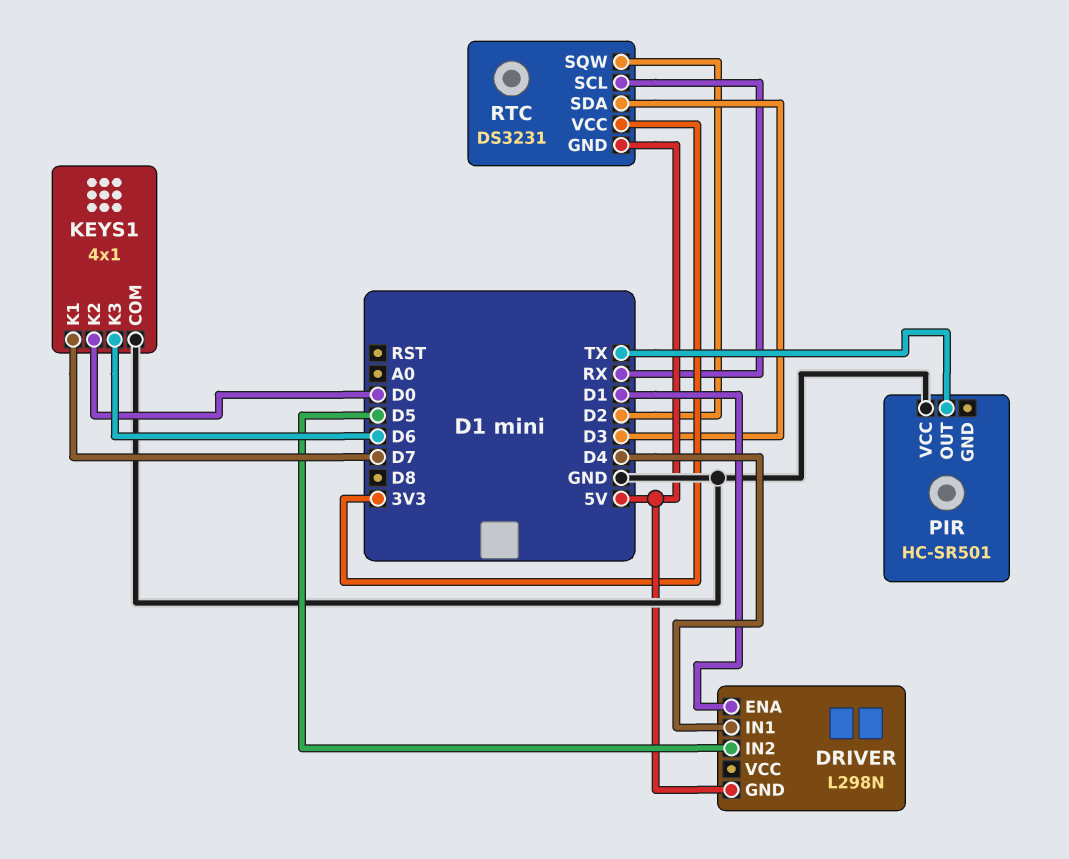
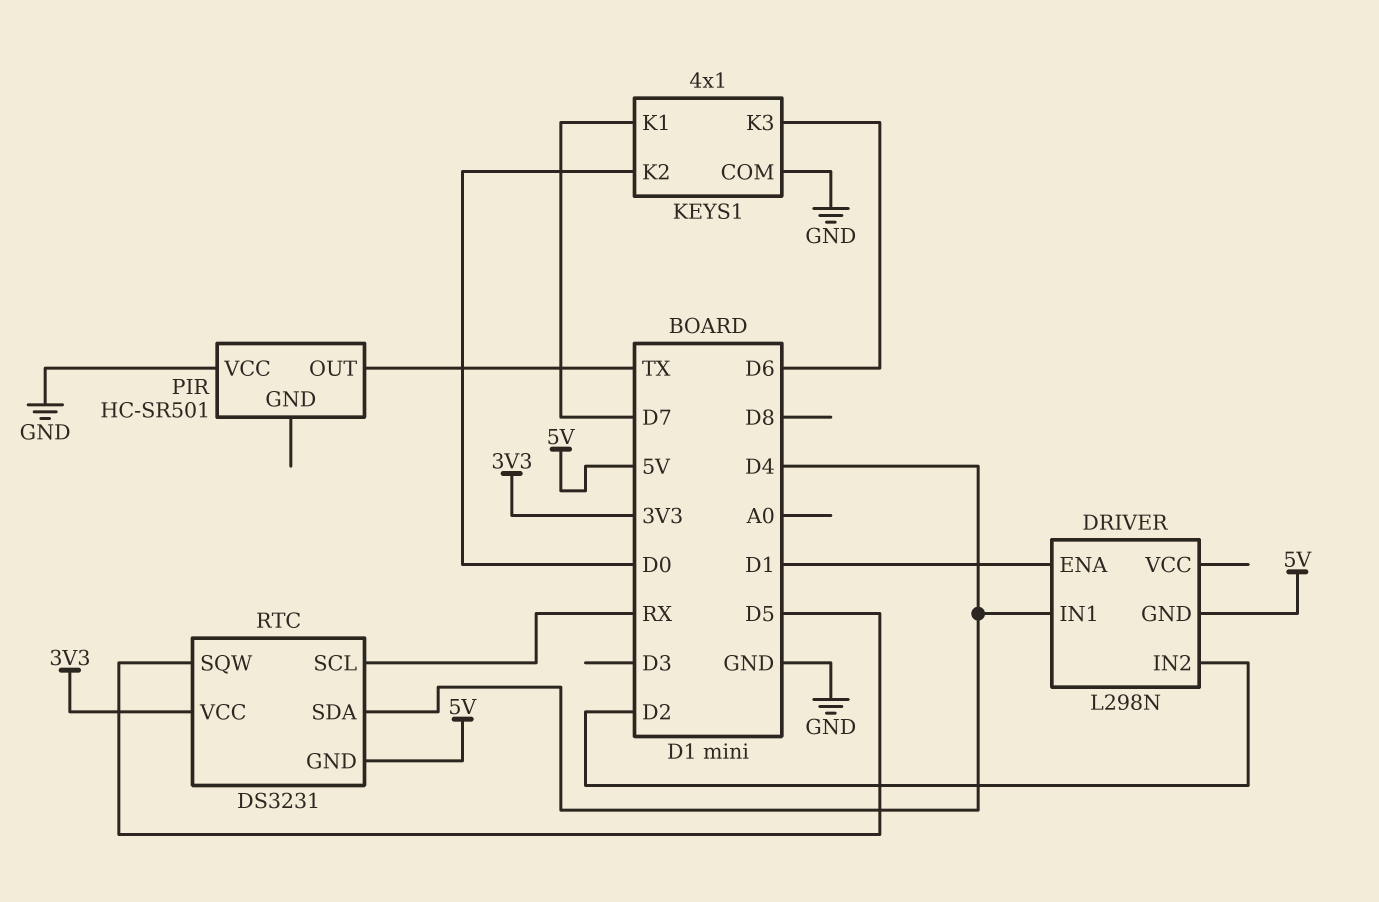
DRIVER pin IN2: D5 -> D2
RTC pin SDA: D3 -> D4
RTC pin SQW: D2 -> D5

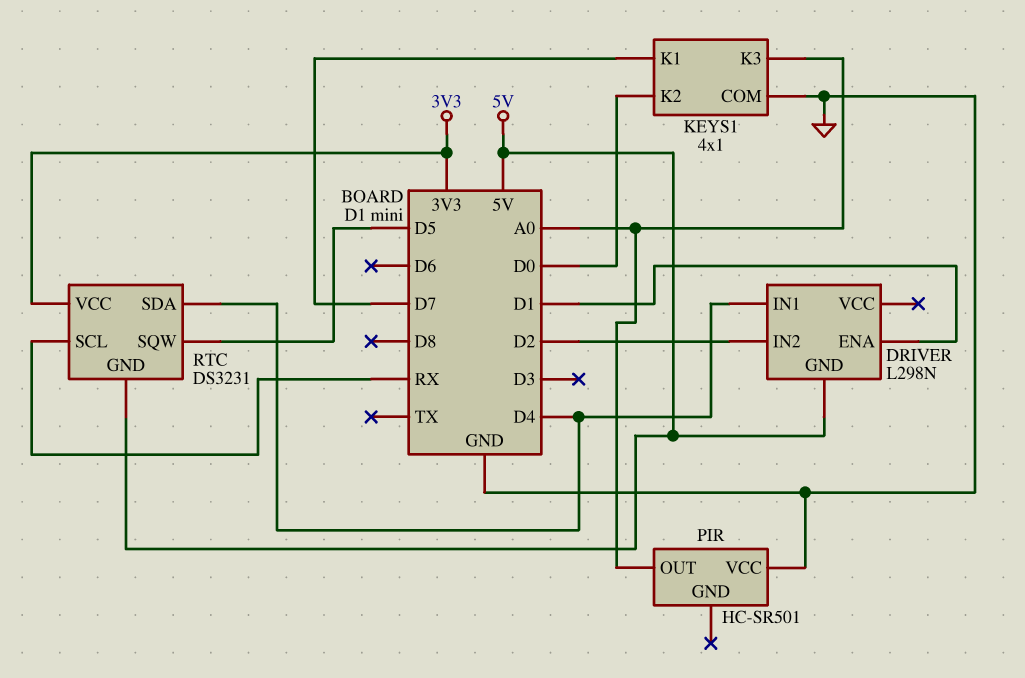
KEYS1 pin K3: D6 -> A0
PIR pin OUT: TX -> A0

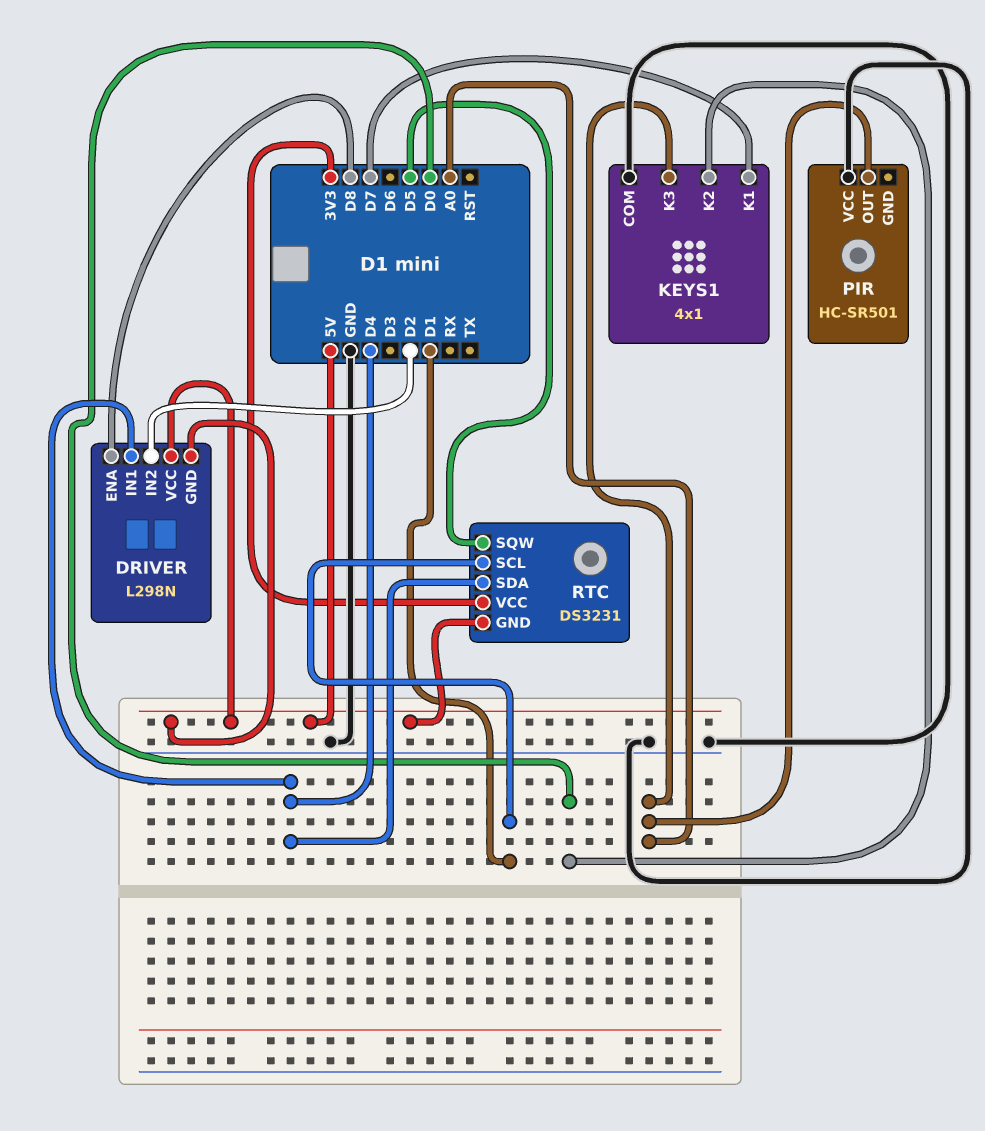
DRIVER pin ENA: D1 -> D8
DRIVER pin VCC: none -> 5V
RTC pin SCL: RX -> D1

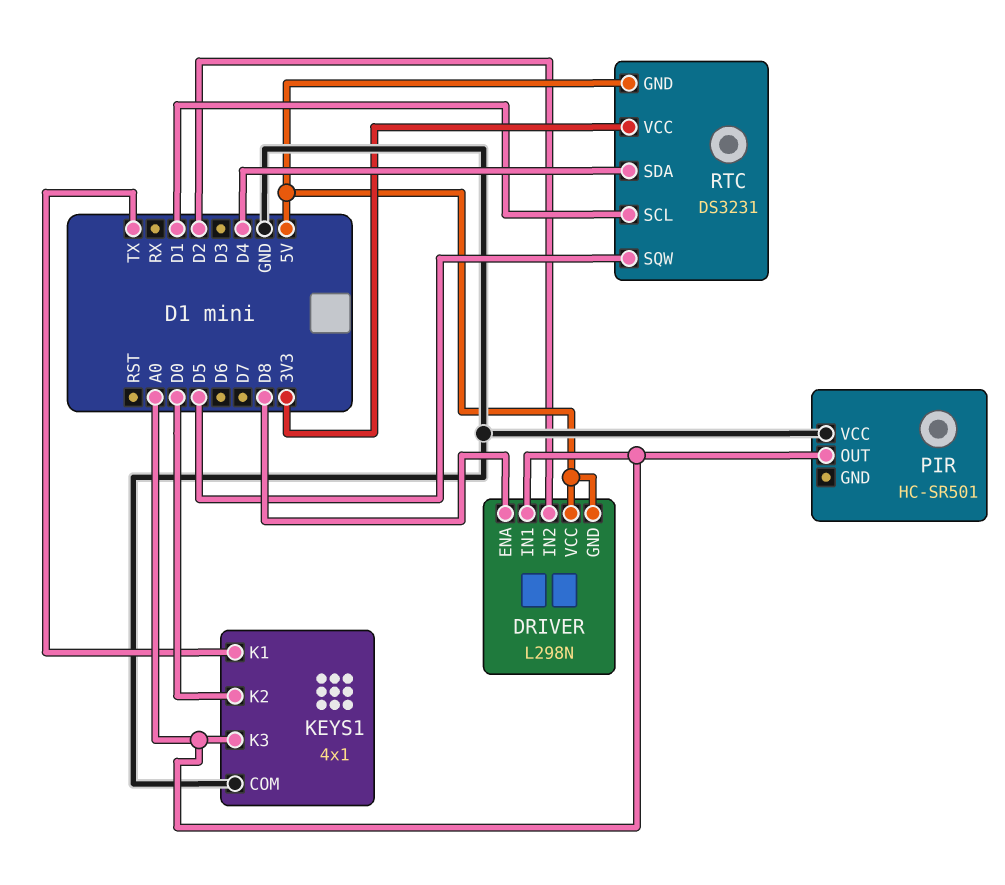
DRIVER pin IN1: D4 -> A0
KEYS1 pin K1: D7 -> TX

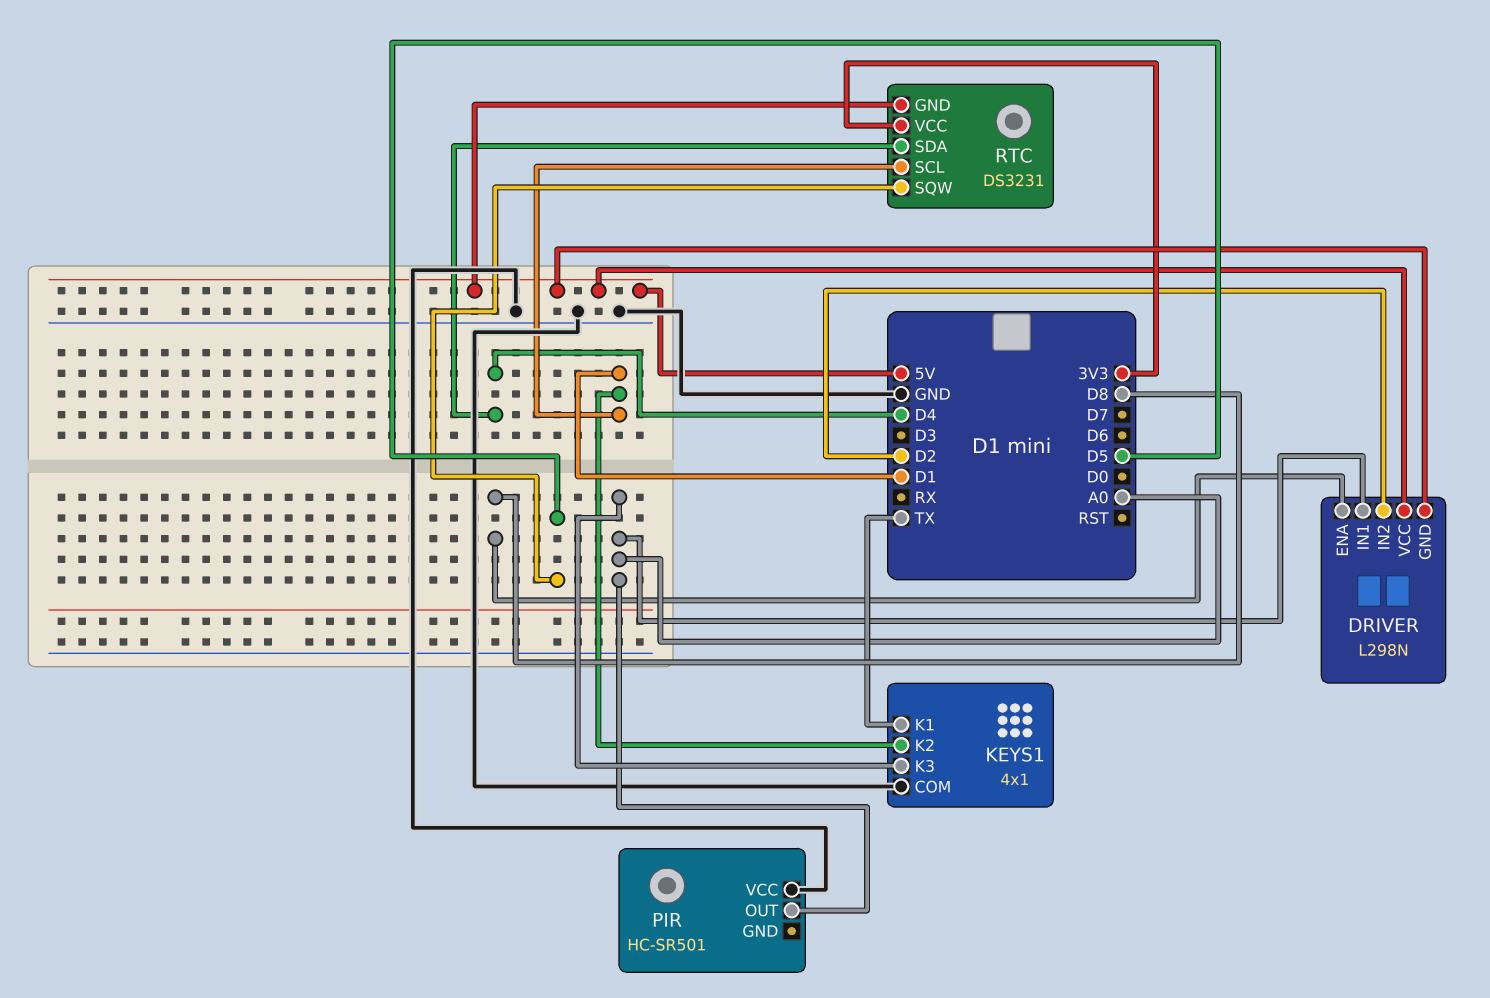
KEYS1 pin K2: D0 -> D1

